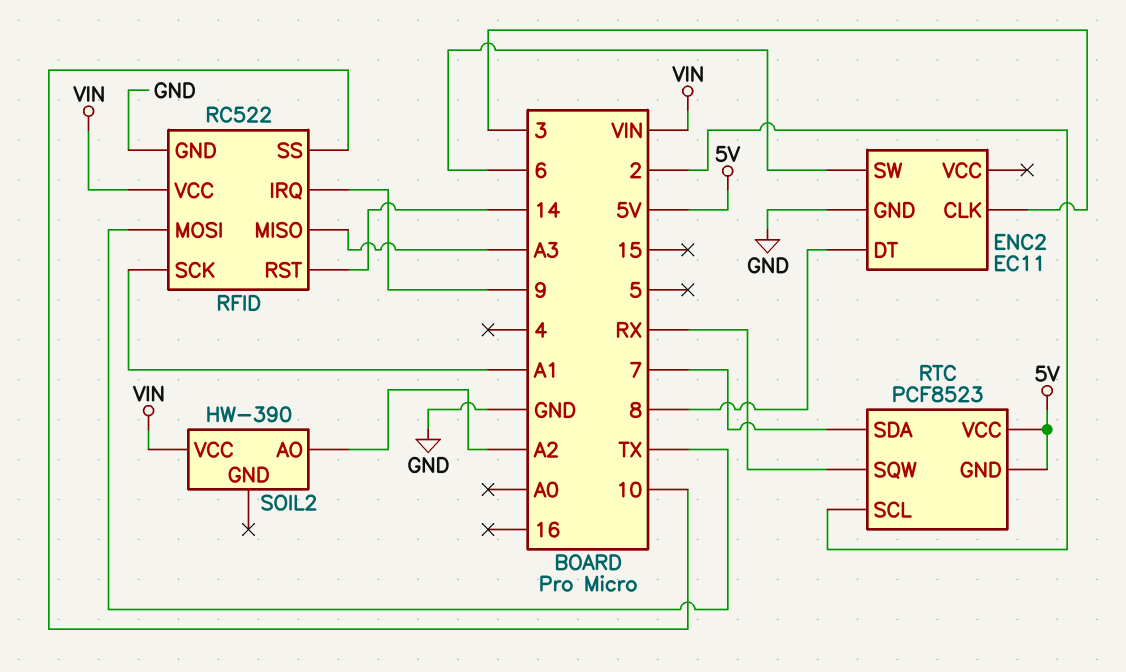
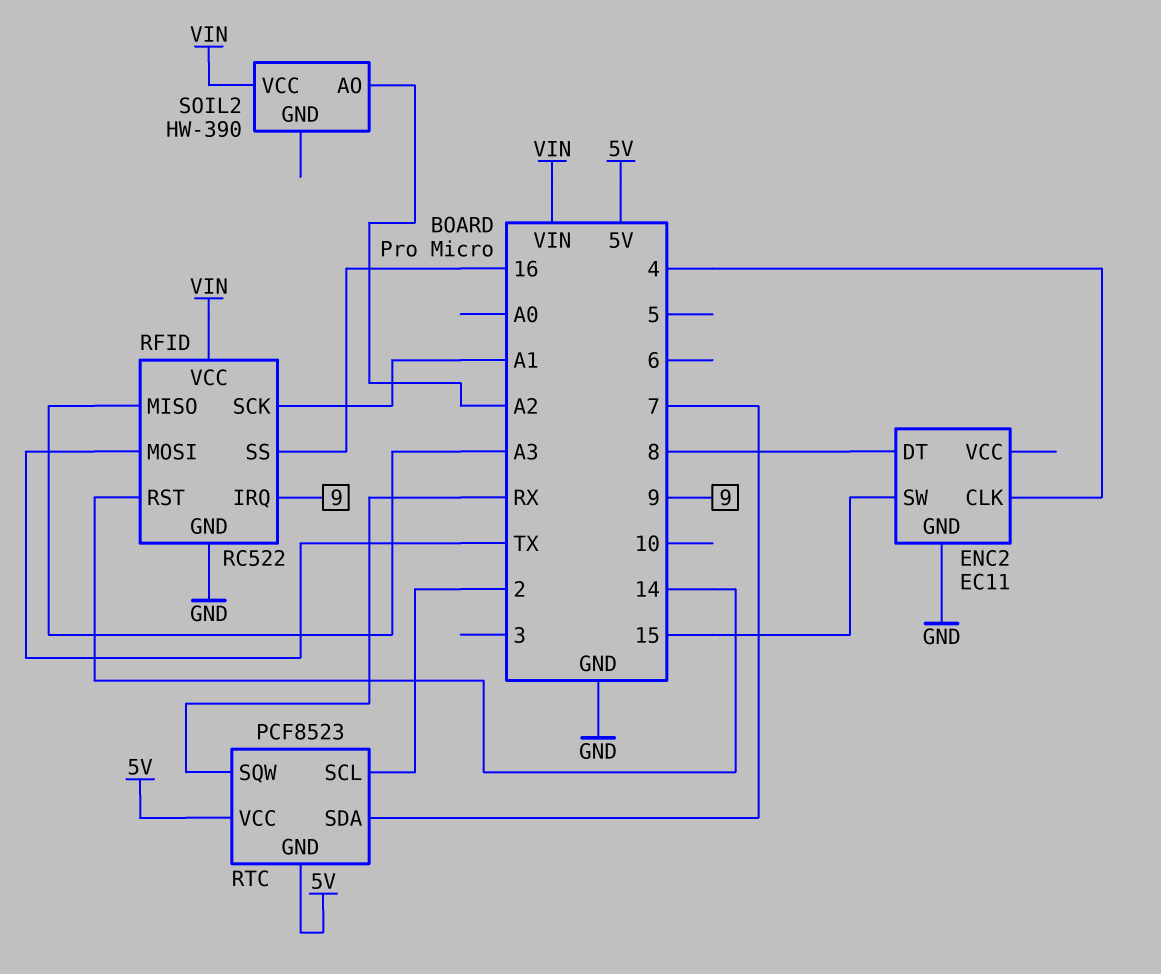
ENC2 pin CLK: 3 -> 4
ENC2 pin SW: 6 -> 15
RFID pin SS: 10 -> 16

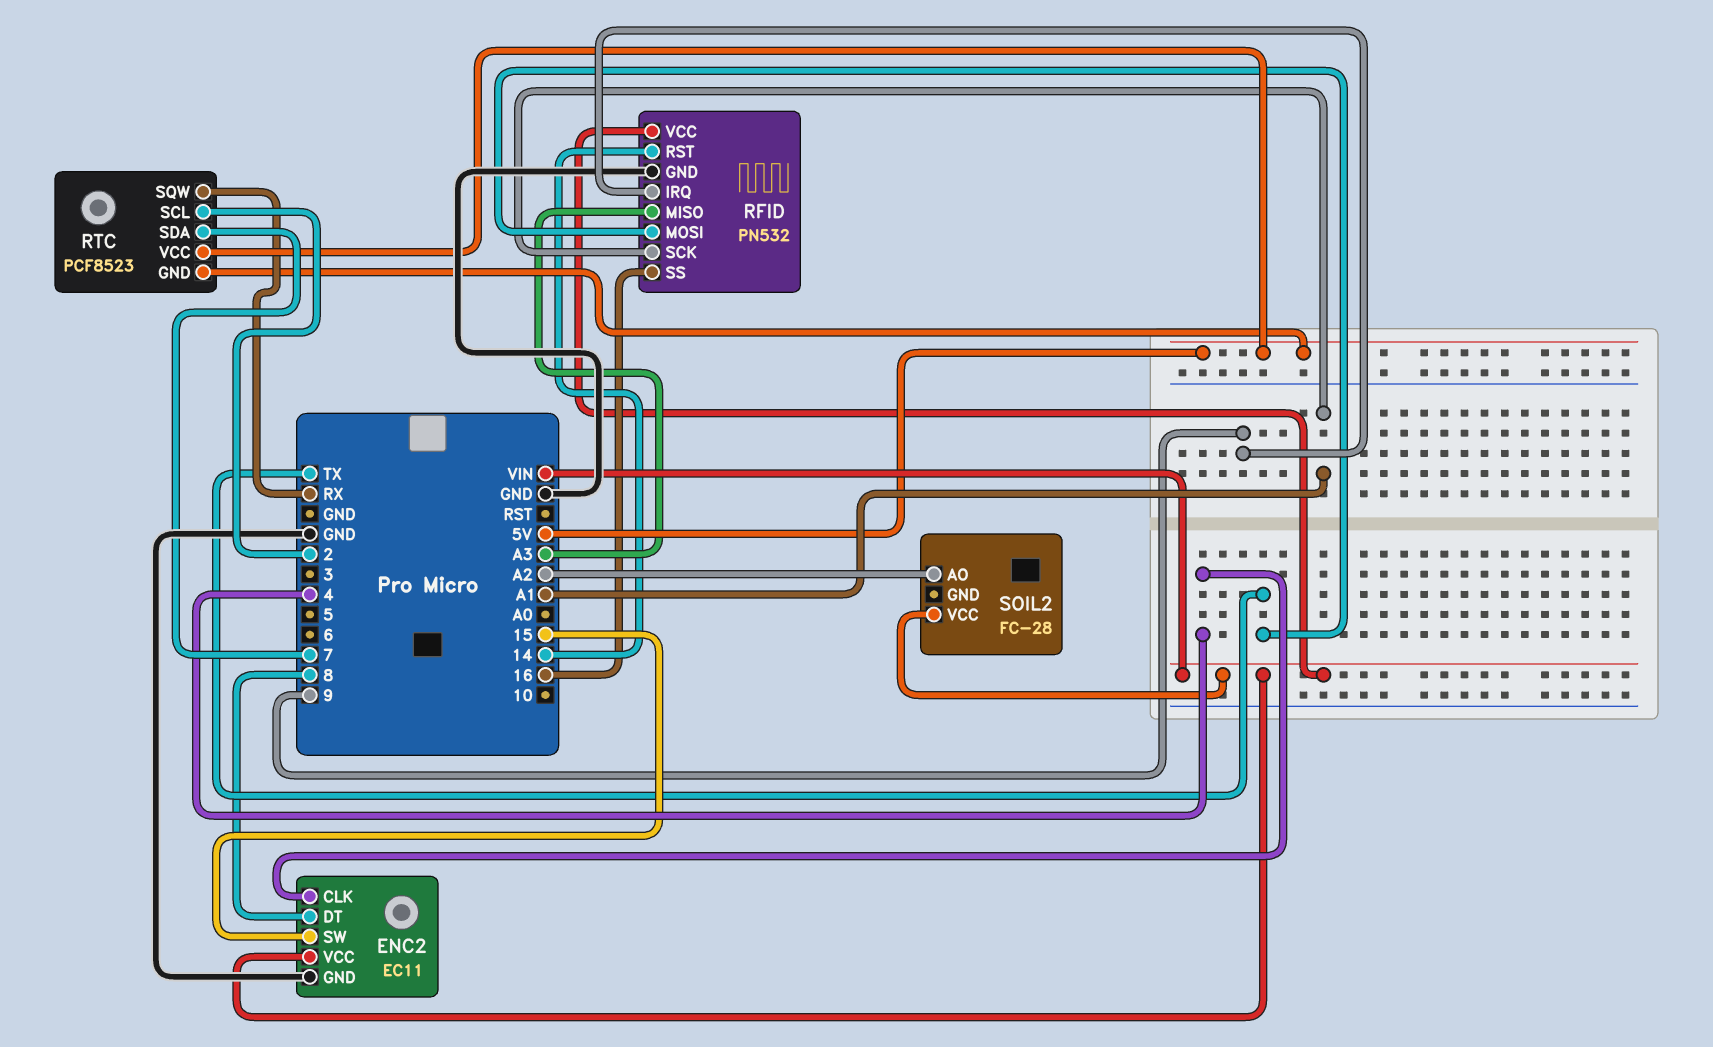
ENC2 pin VCC: none -> VIN
RFID: RC522 -> PN532
SOIL2: HW-390 -> FC-28

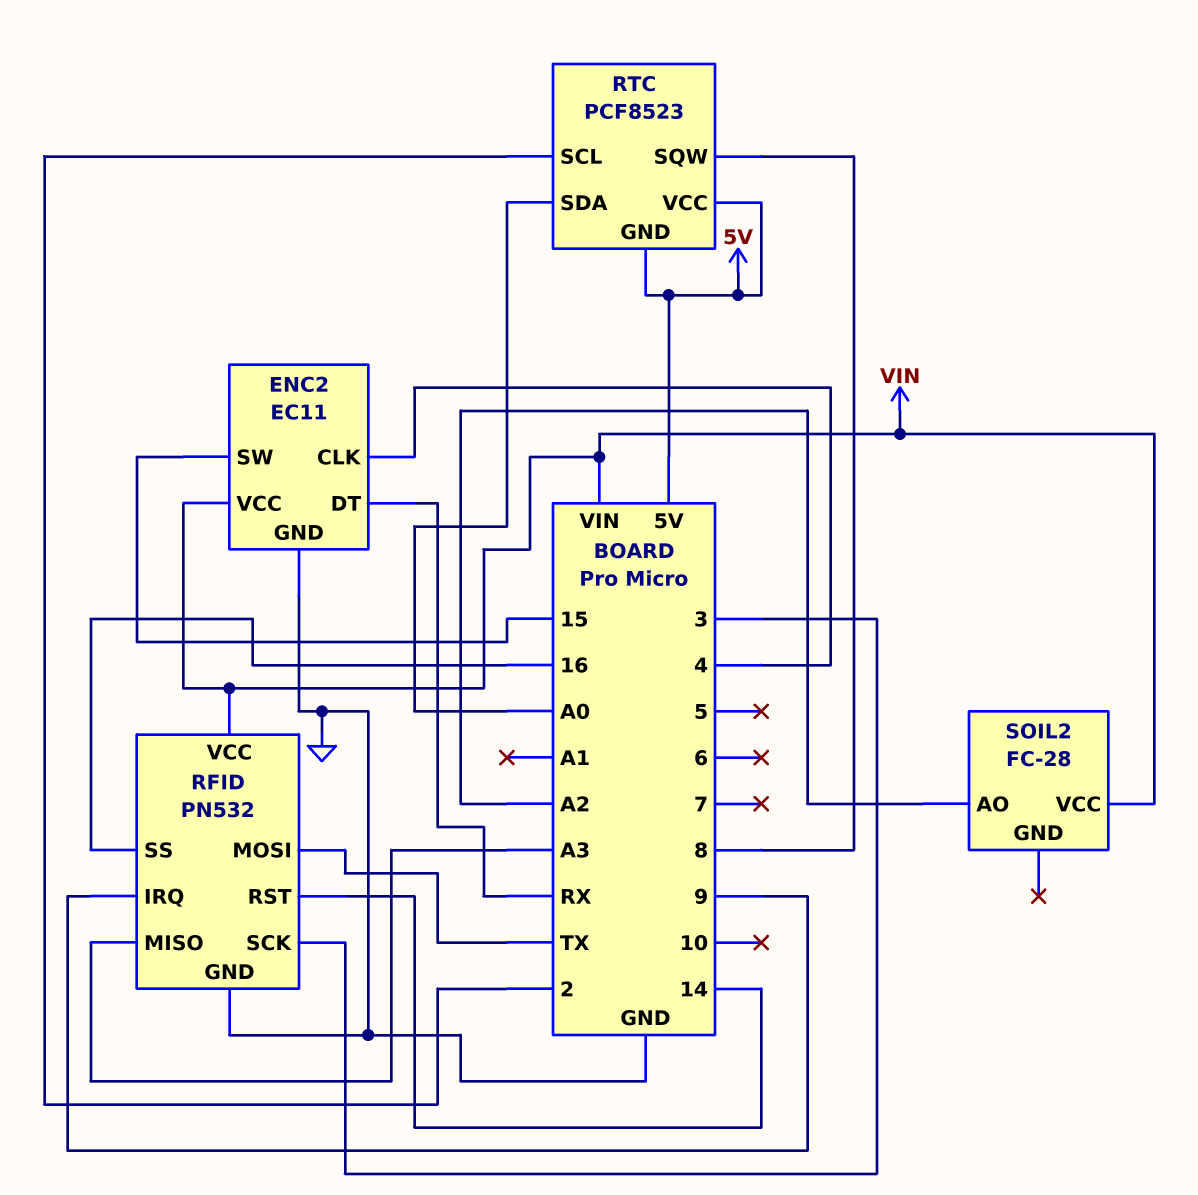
ENC2 pin DT: 8 -> RX
RFID pin SCK: A1 -> 3
RTC pin SDA: 7 -> A0
RTC pin SQW: RX -> 8

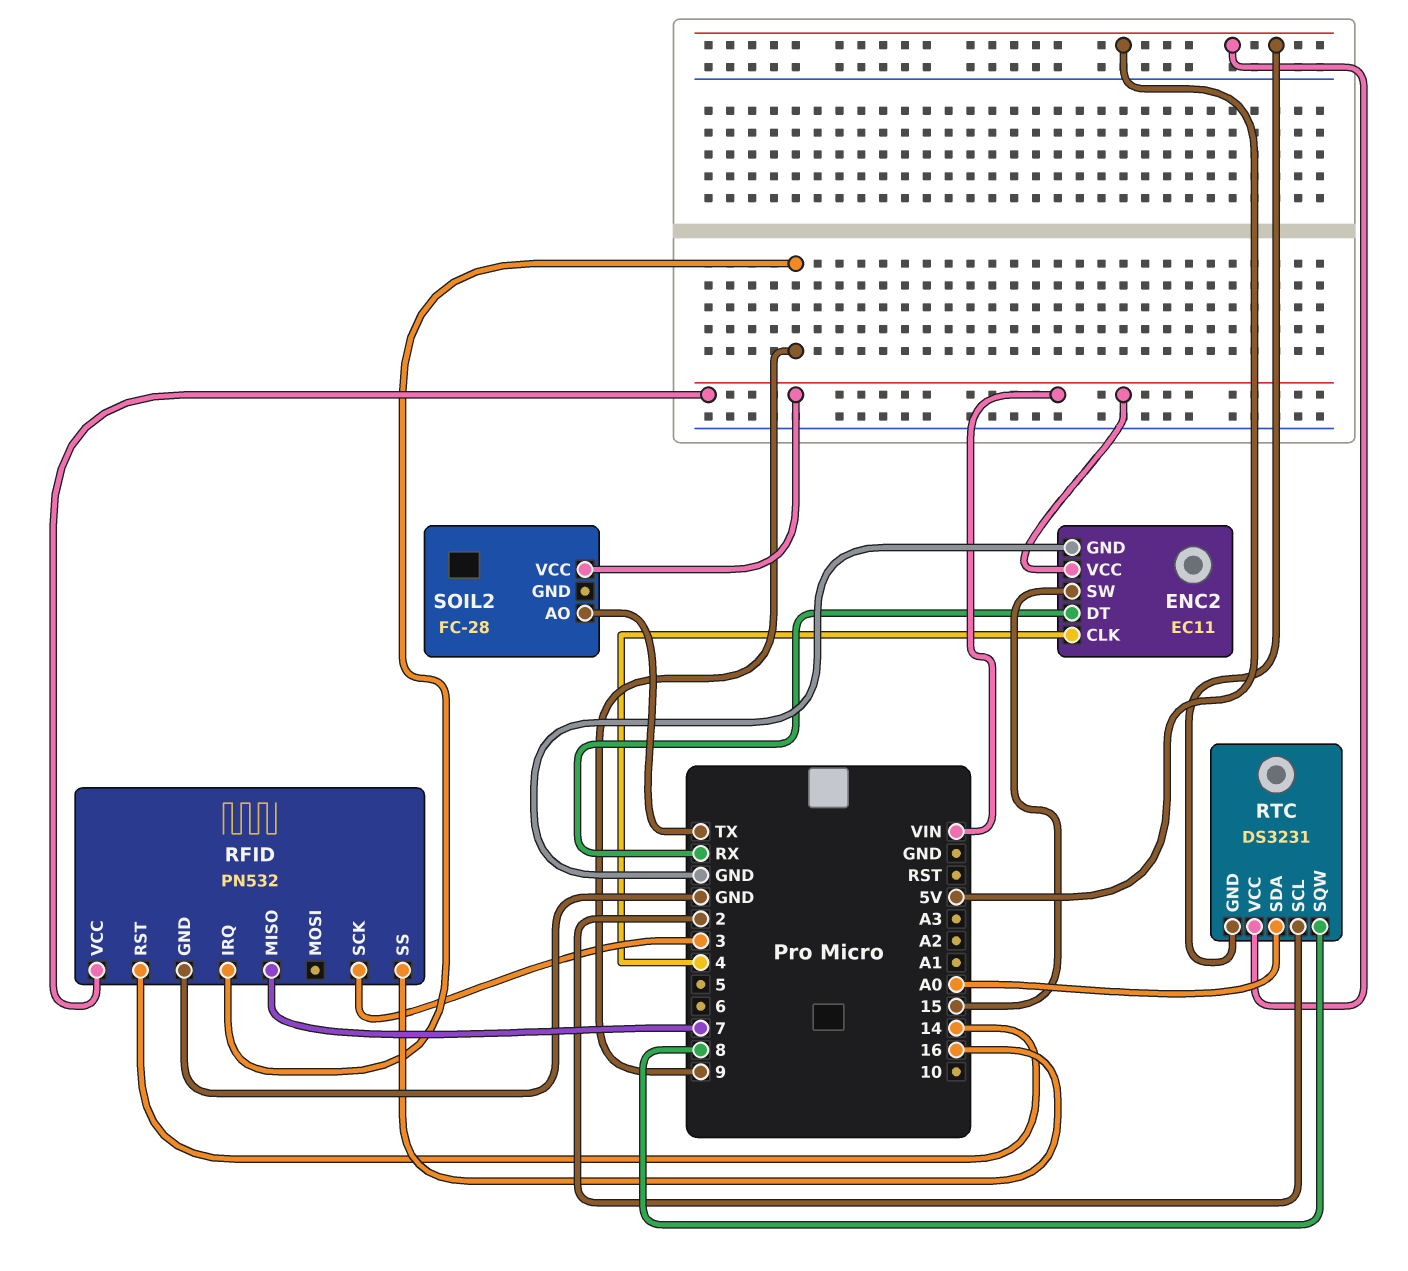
RFID pin MISO: A3 -> 7
RFID pin MOSI: TX -> none
RTC: PCF8523 -> DS3231
SOIL2 pin AO: A2 -> TX

